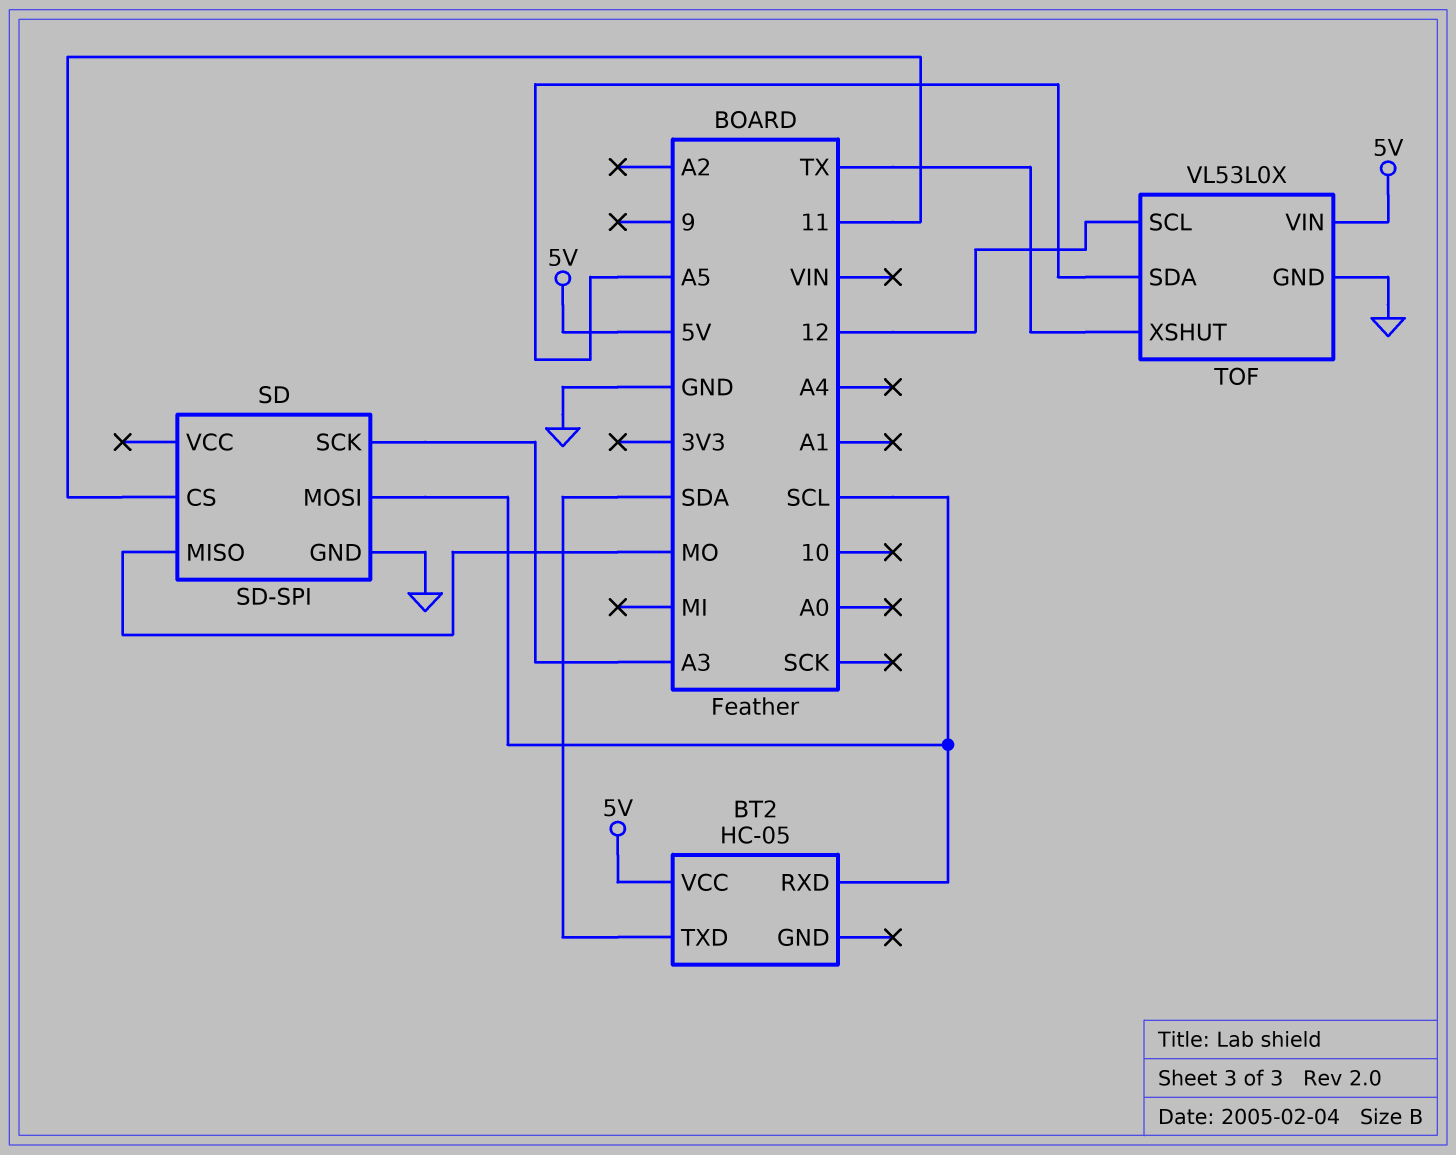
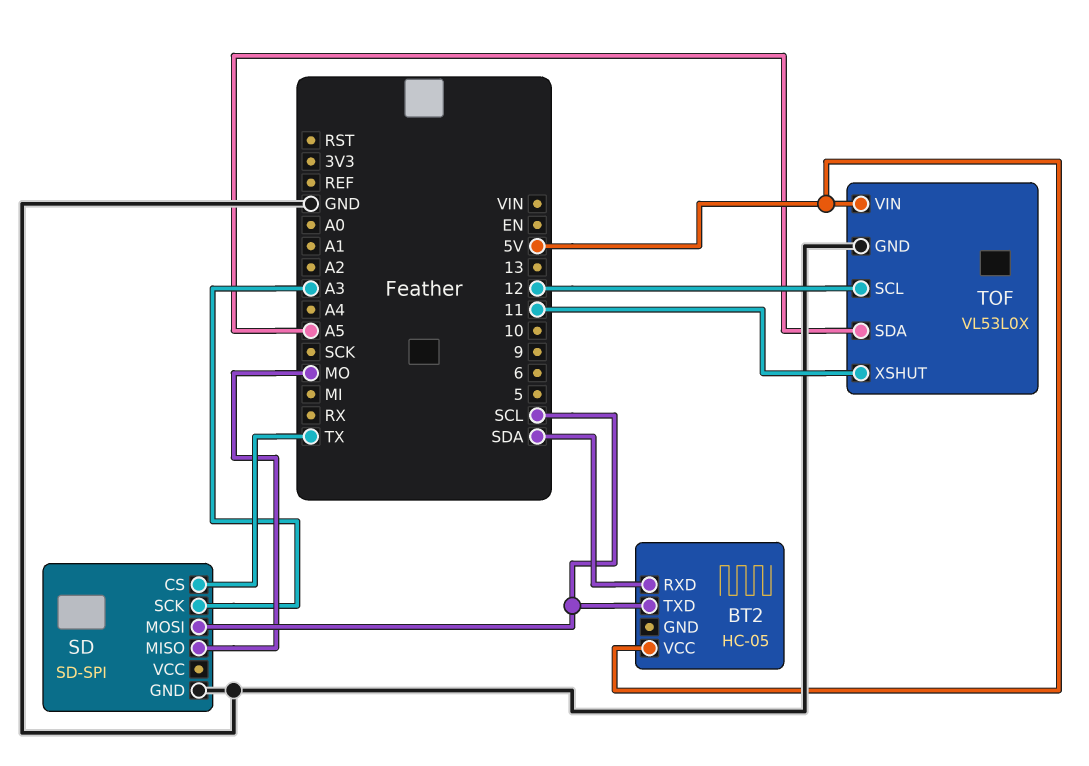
BT2 pin RXD: SCL -> SDA
BT2 pin TXD: SDA -> SCL
SD pin CS: 11 -> TX
TOF pin XSHUT: TX -> 11

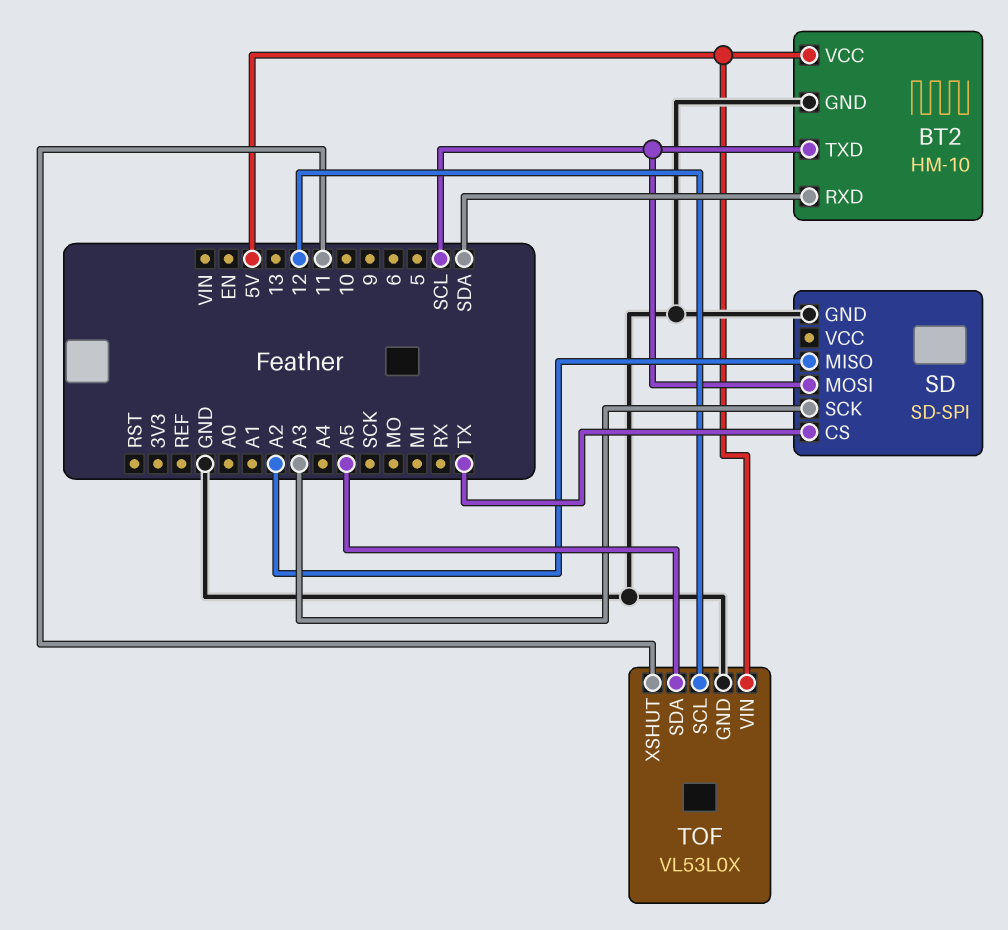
BT2: HC-05 -> HM-10
BT2 pin GND: none -> GND
SD pin MISO: MO -> A2

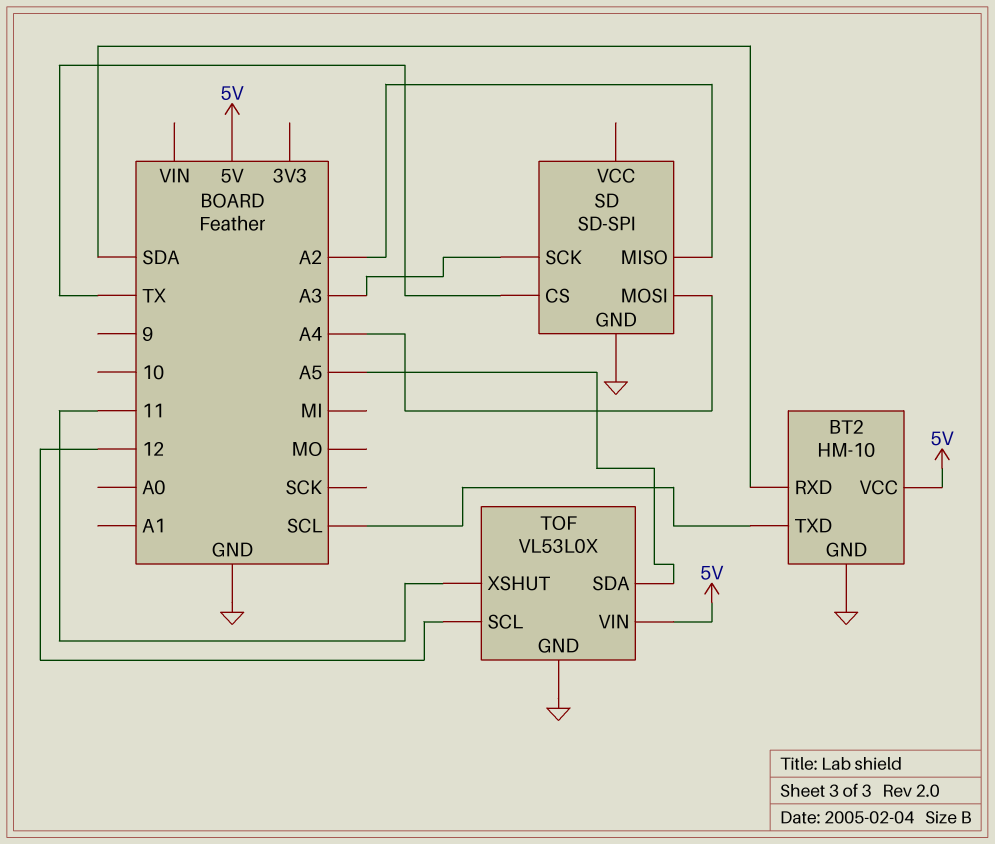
SD pin MOSI: SCL -> A4

